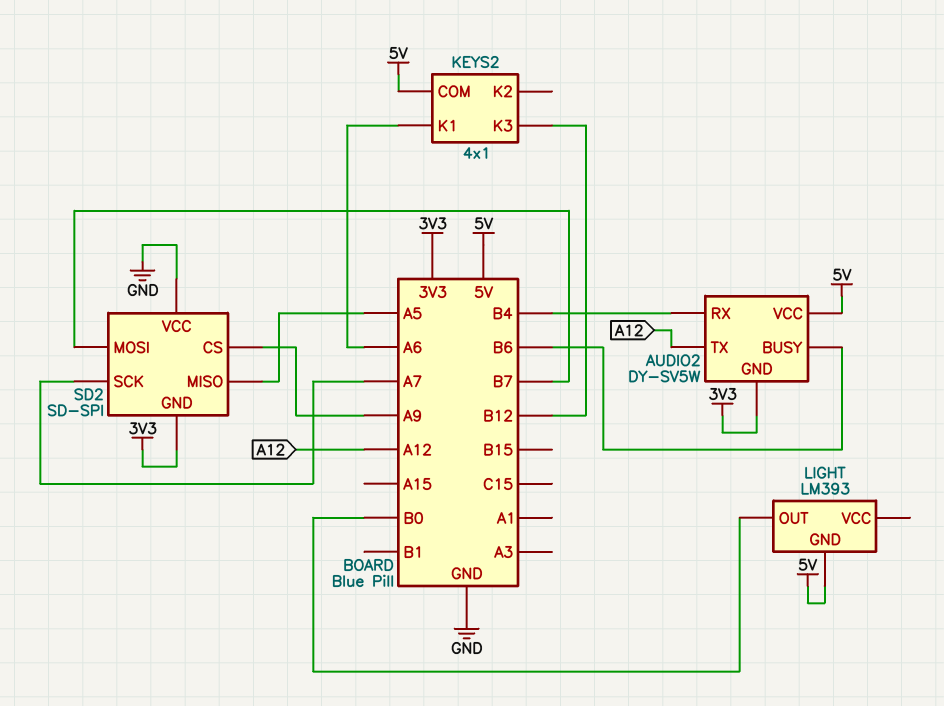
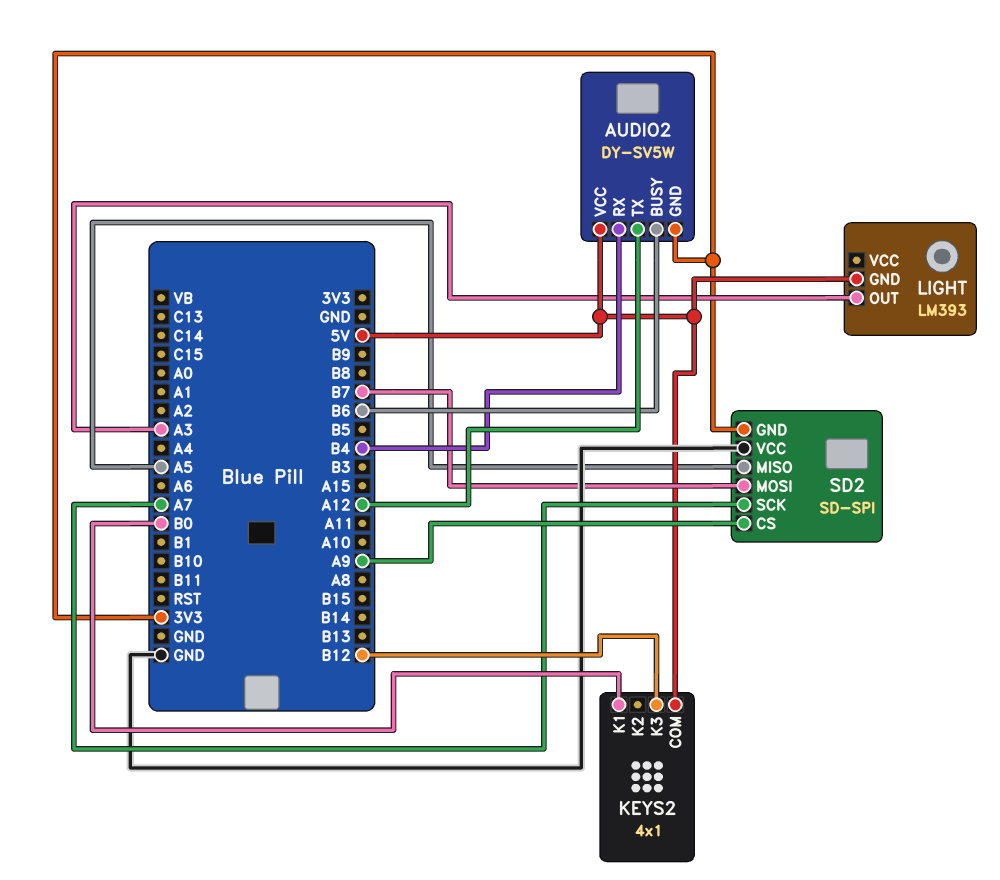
KEYS2 pin K1: A6 -> B0
LIGHT pin OUT: B0 -> A3

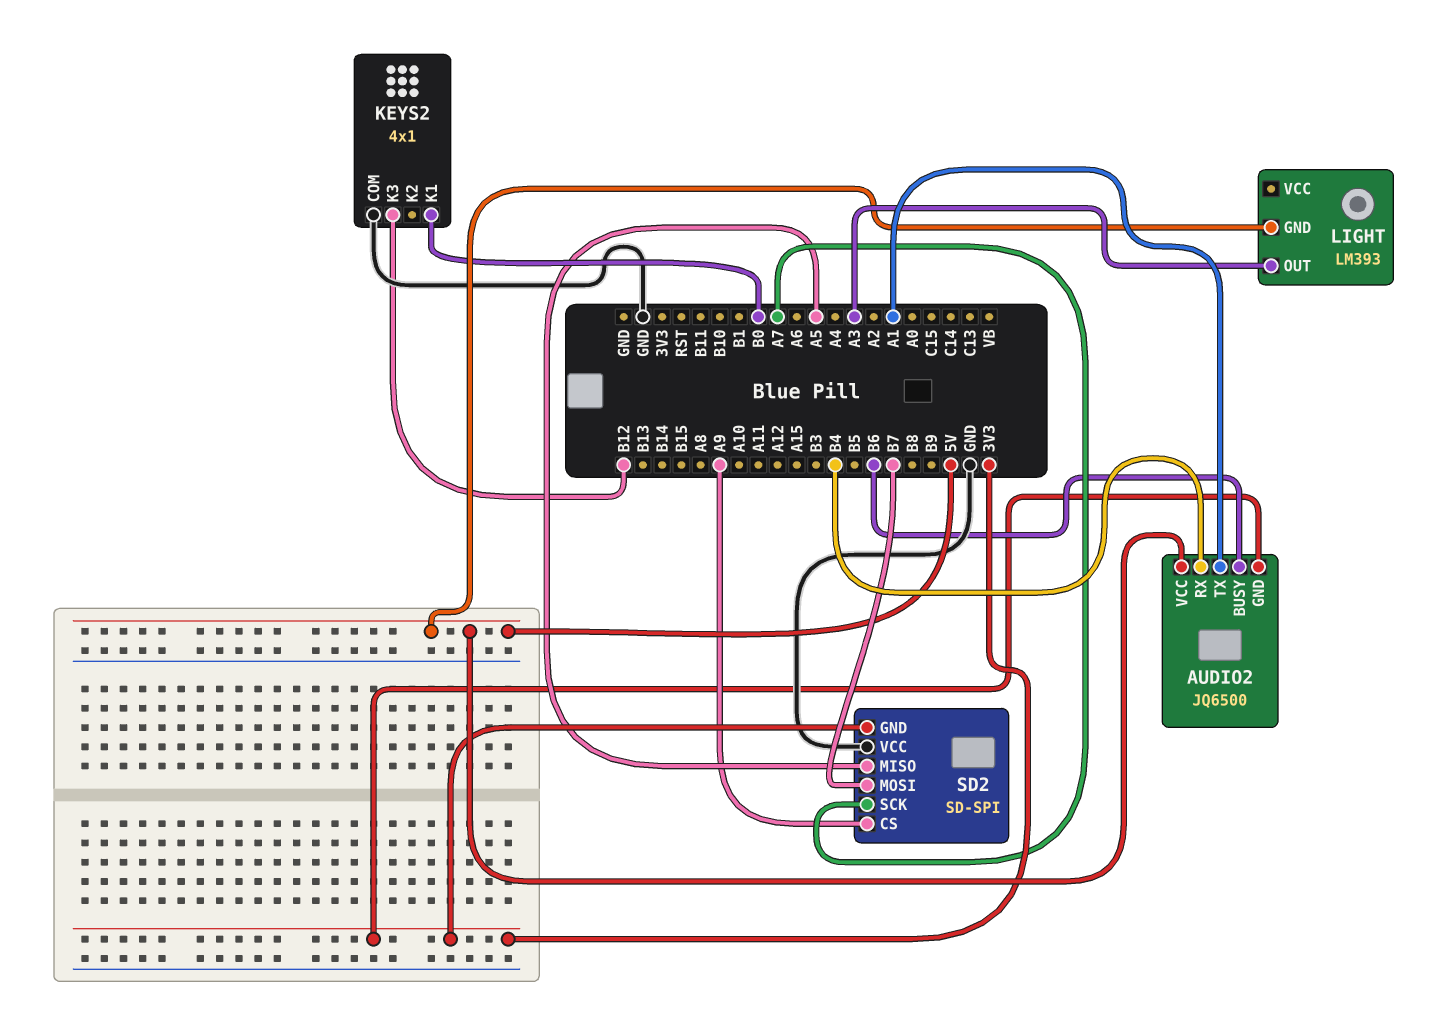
AUDIO2: DY-SV5W -> JQ6500
AUDIO2 pin TX: A12 -> A1
KEYS2 pin COM: 5V -> GND

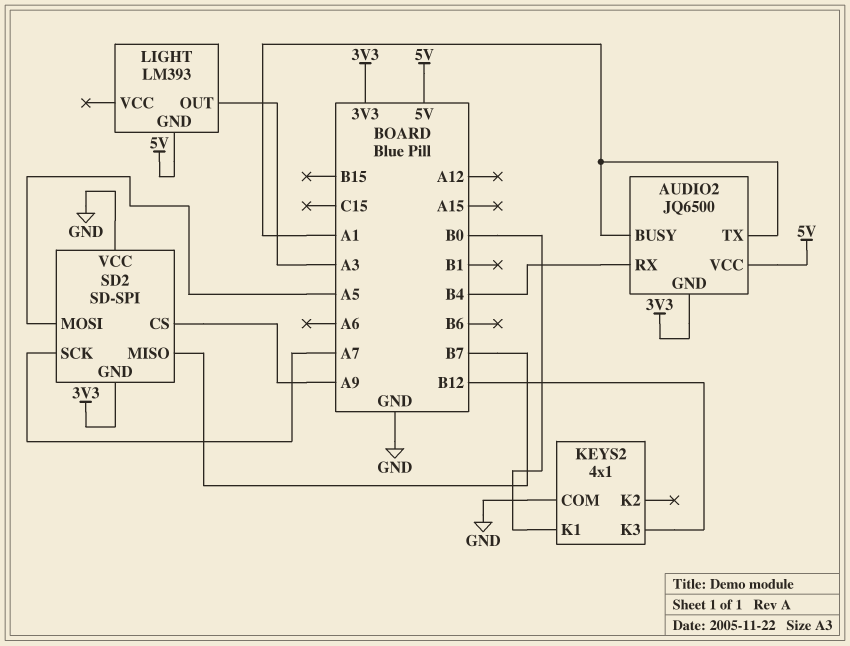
AUDIO2 pin BUSY: B6 -> A1
SD2 pin MISO: A5 -> B7
SD2 pin MOSI: B7 -> A5

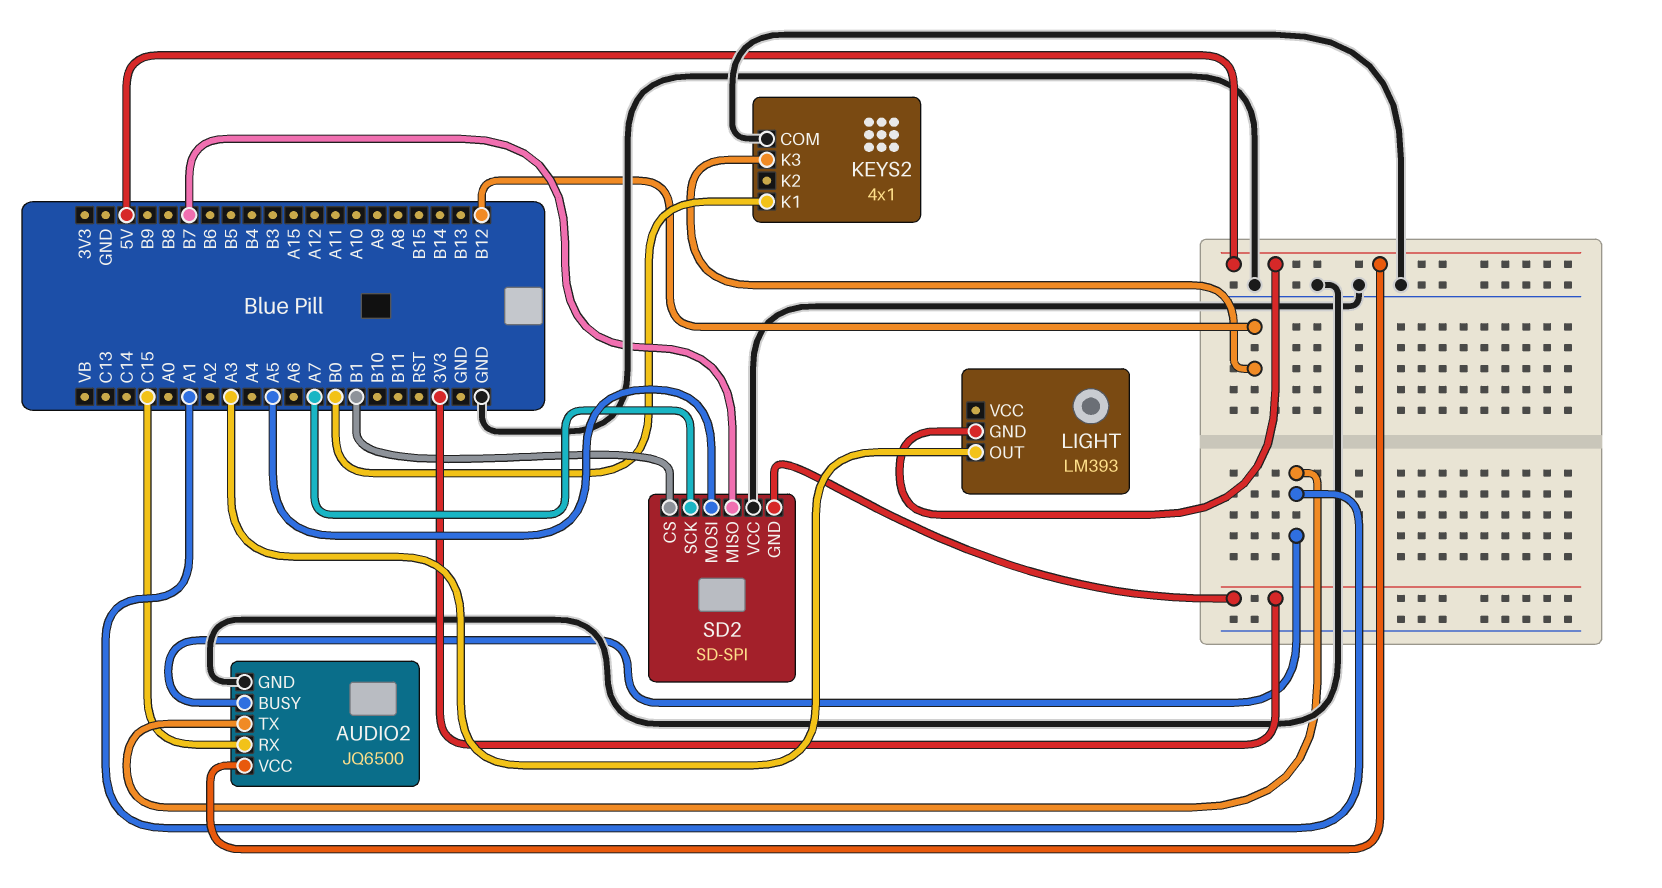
AUDIO2 pin GND: 3V3 -> GND
AUDIO2 pin RX: B4 -> C15
SD2 pin CS: A9 -> B1

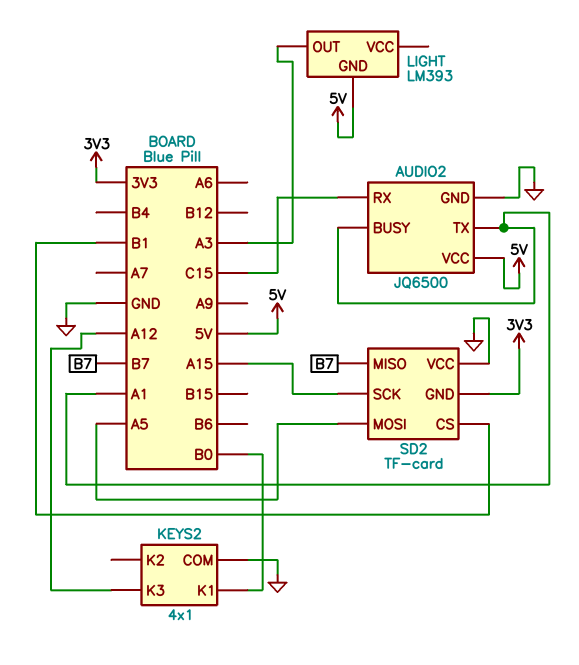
KEYS2 pin K3: B12 -> A12
SD2: SD-SPI -> TF-card
SD2 pin SCK: A7 -> A15

